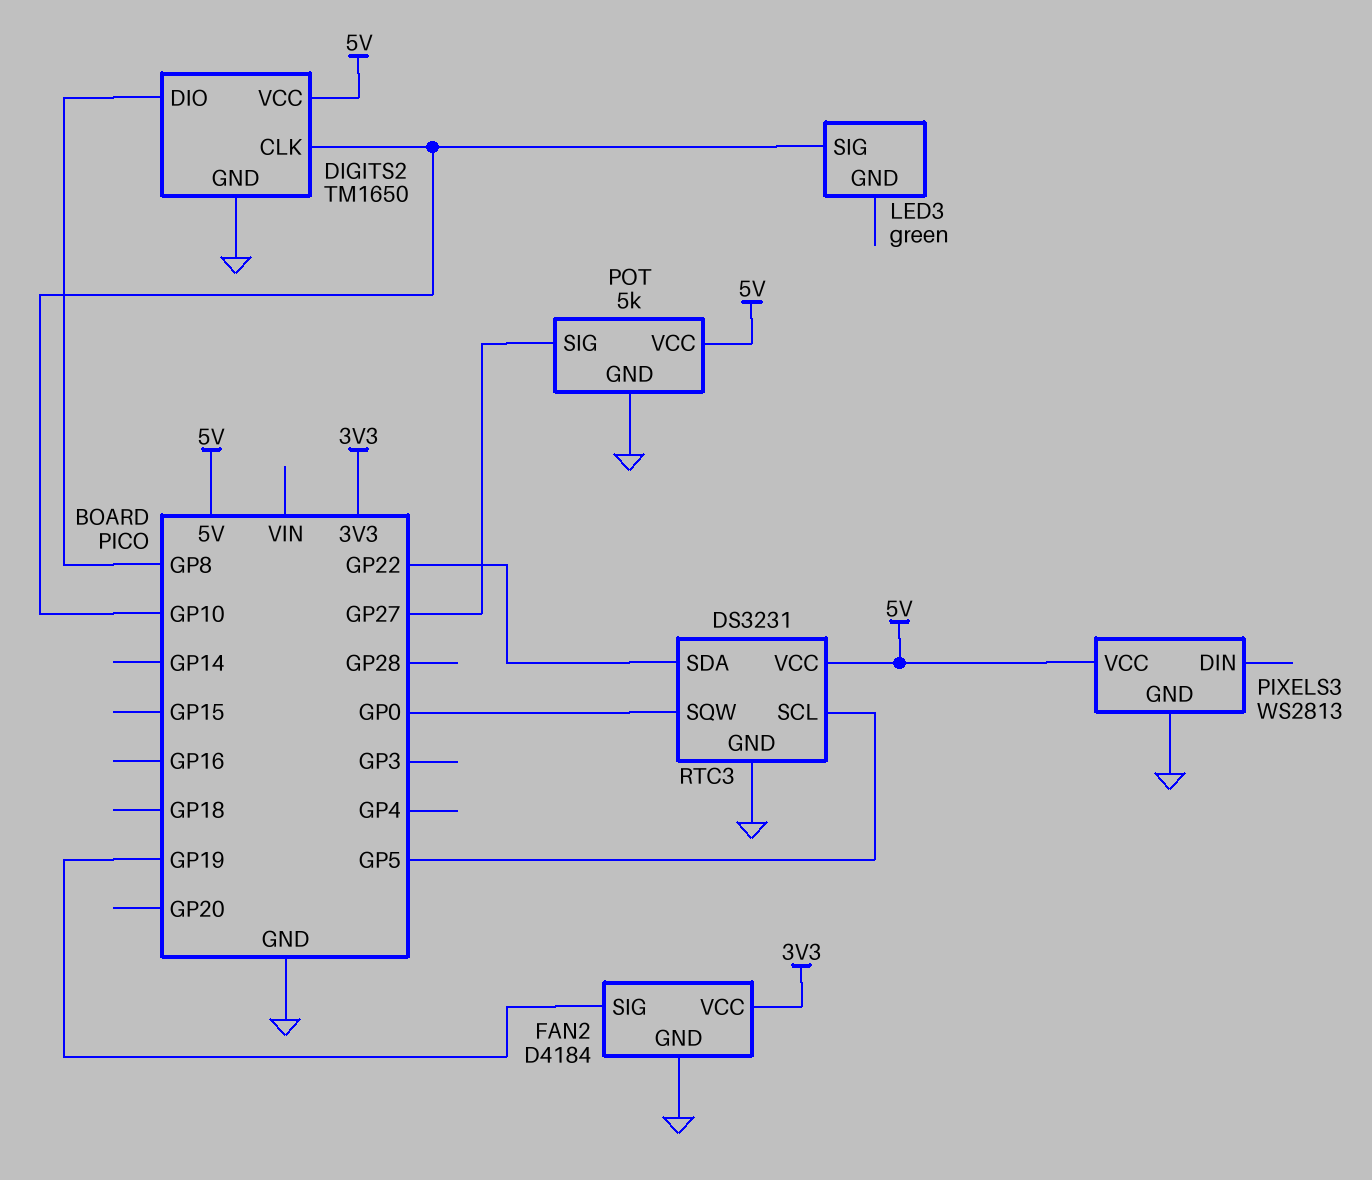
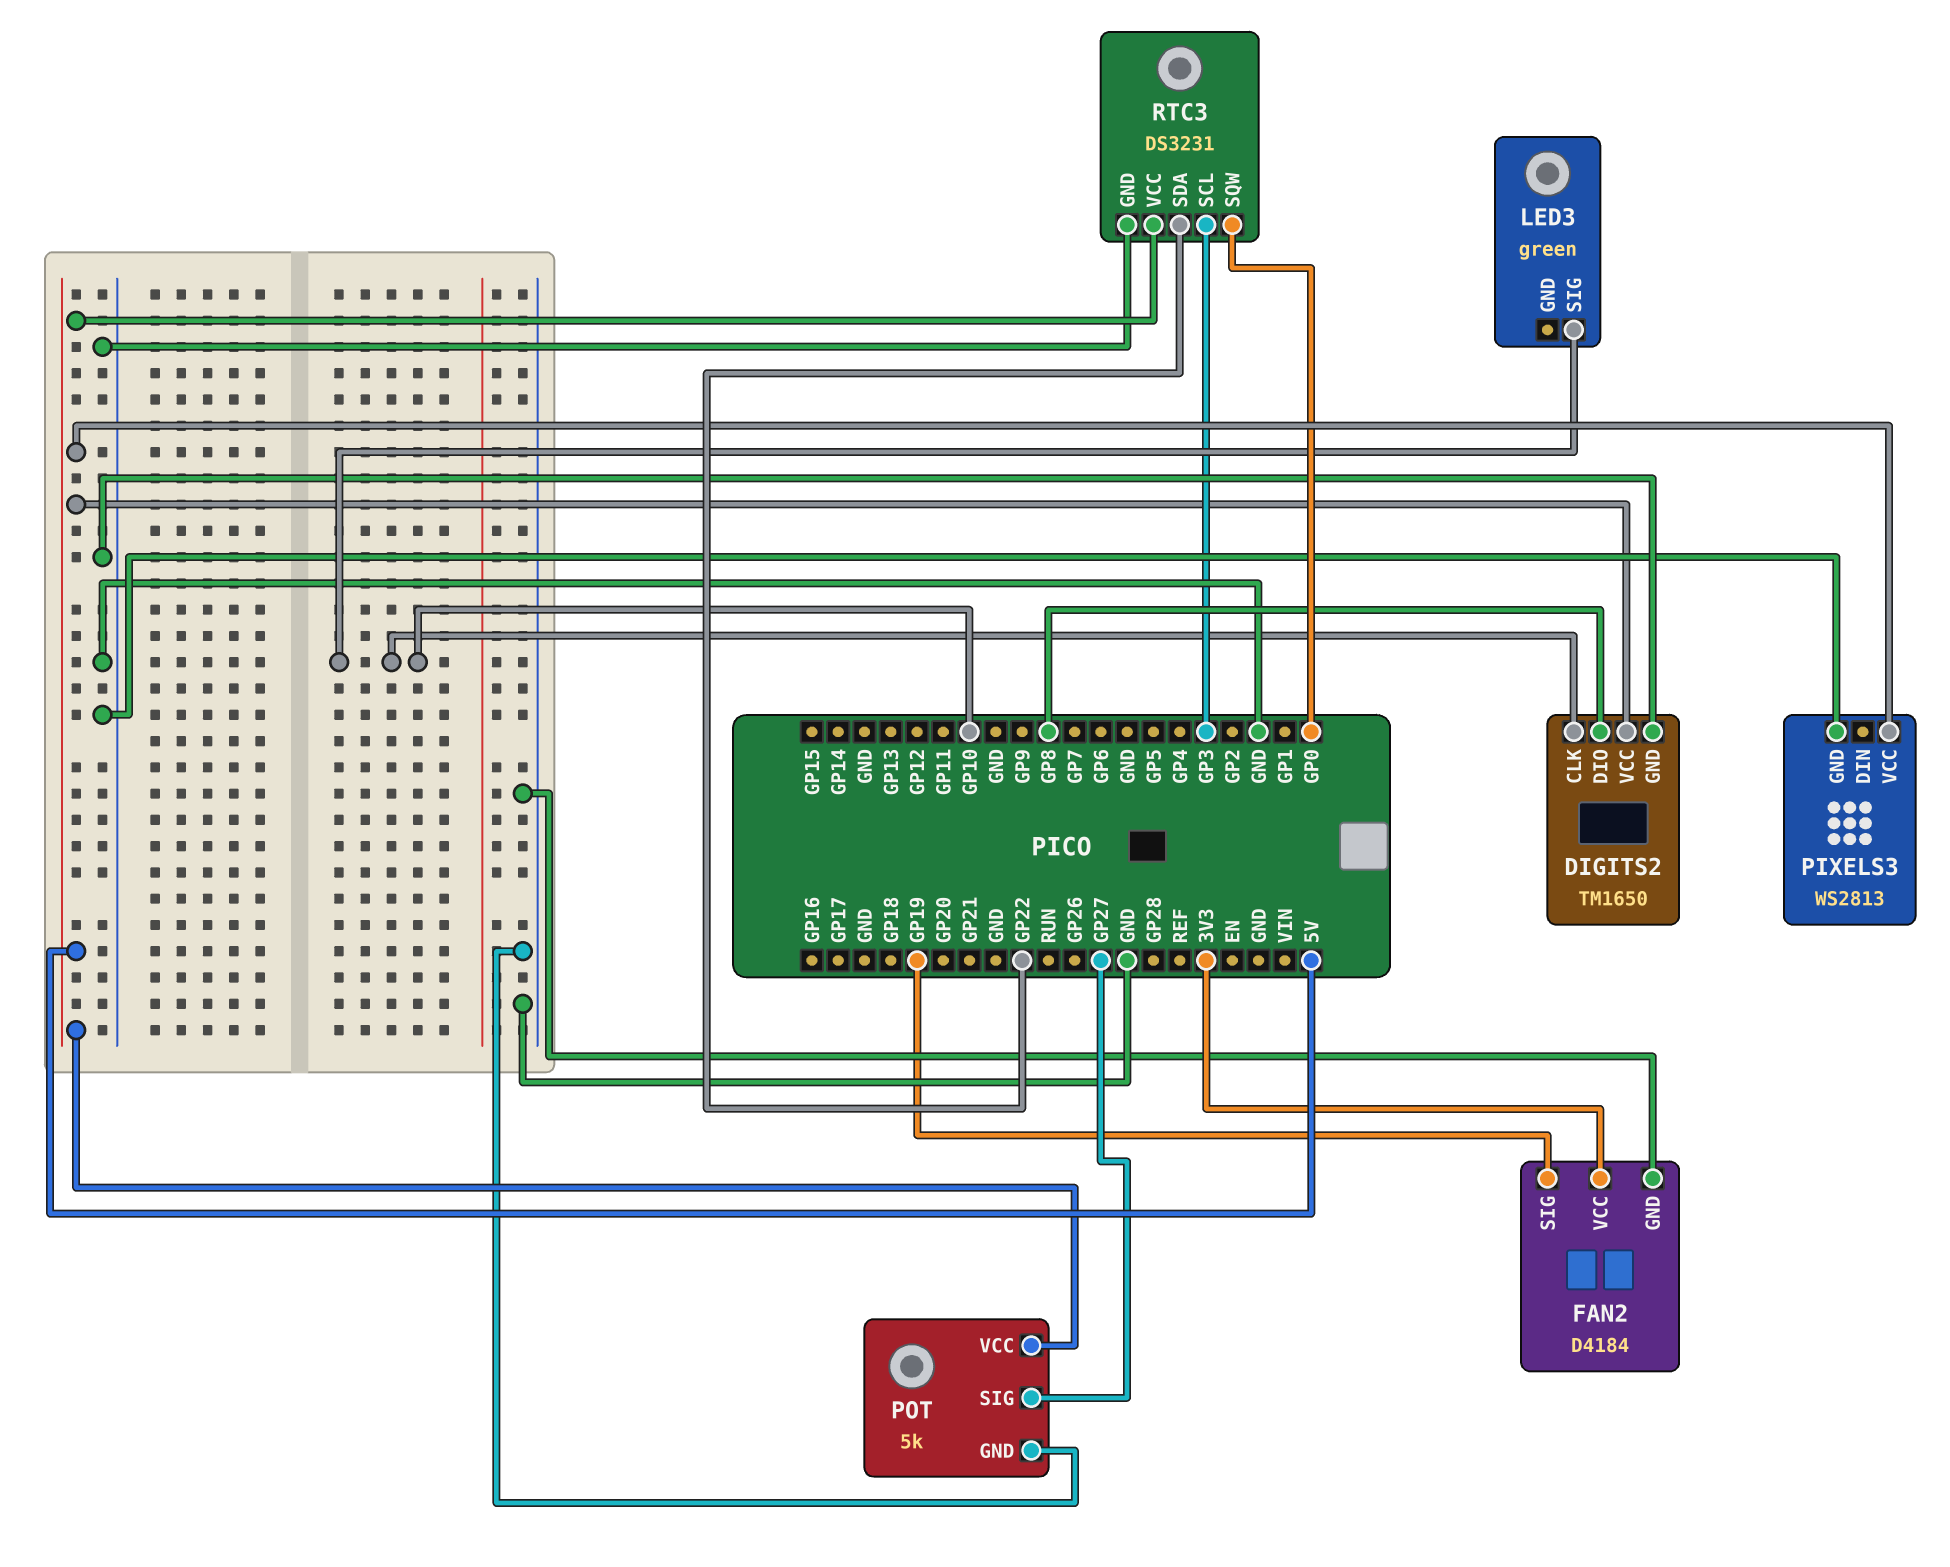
RTC3 pin SCL: GP5 -> GP3

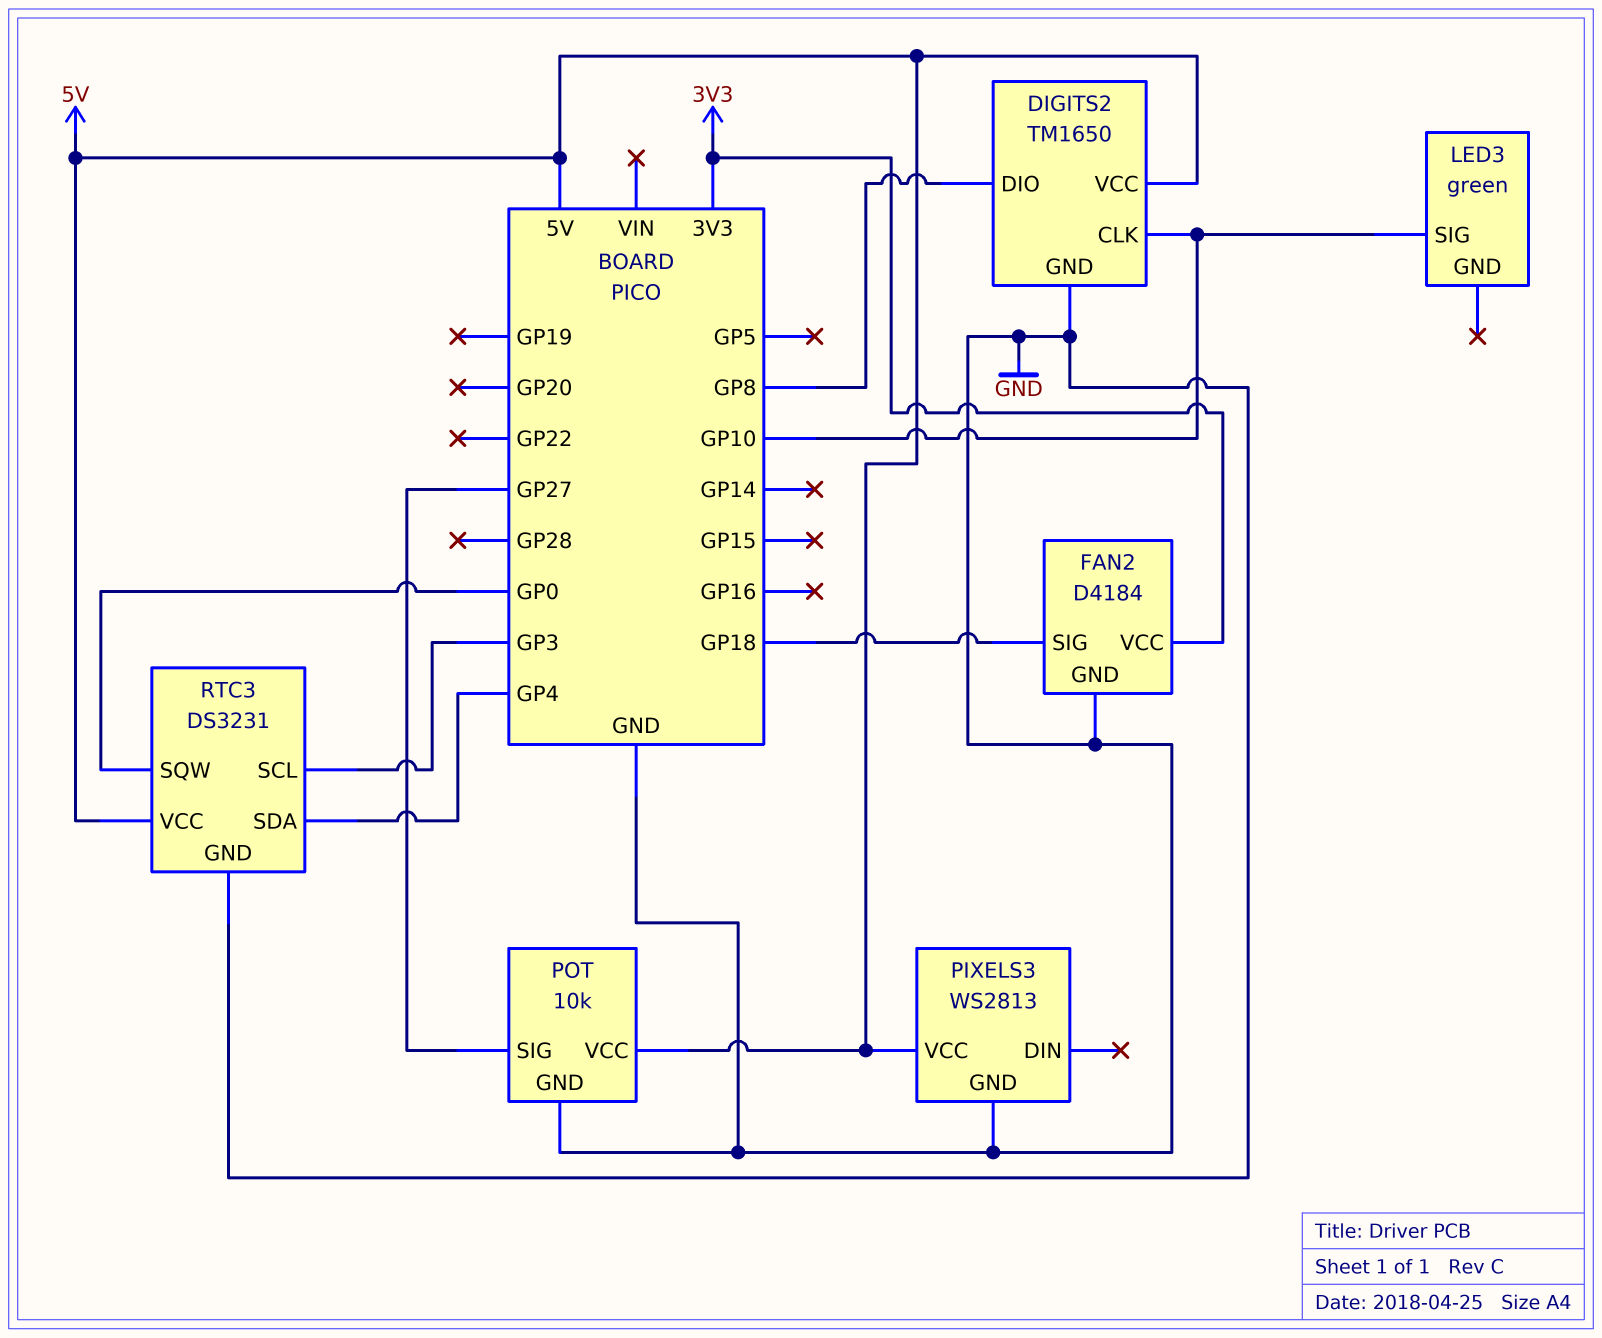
FAN2 pin SIG: GP19 -> GP18
POT: 5k -> 10k
RTC3 pin SDA: GP22 -> GP4

